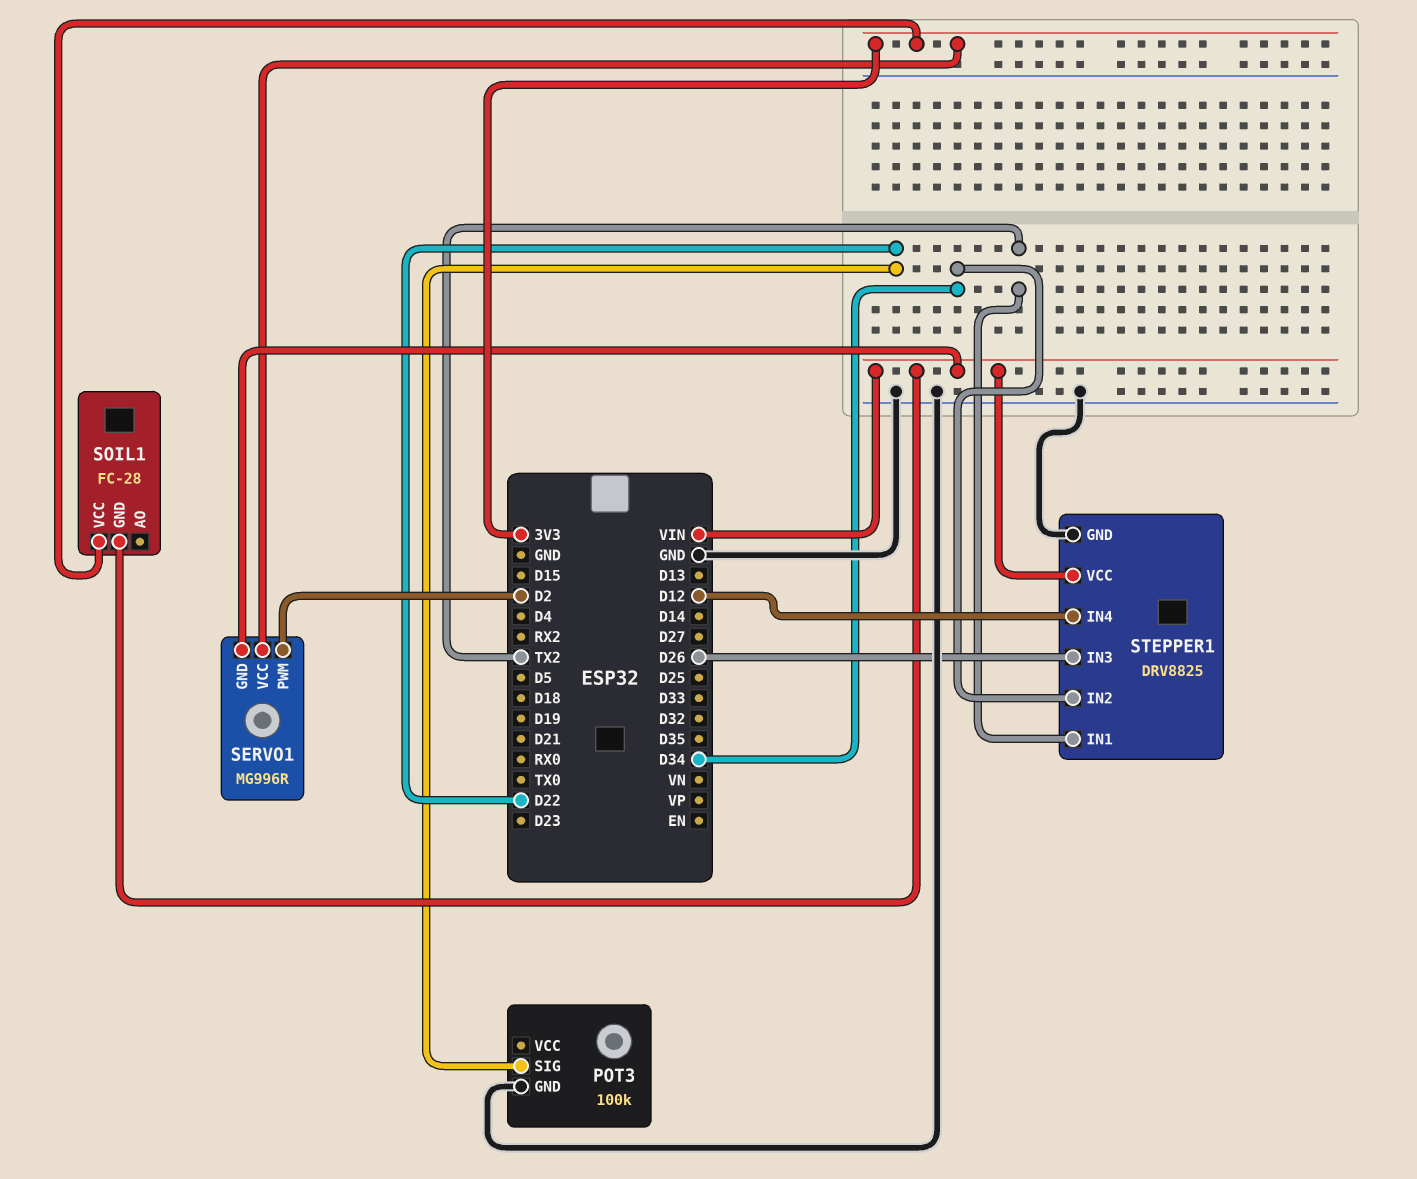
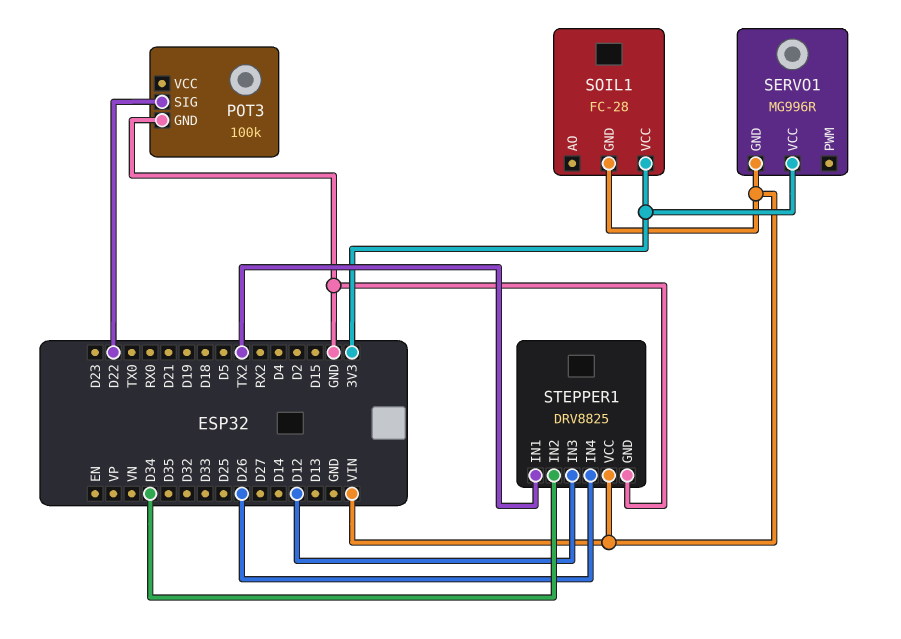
SERVO1 pin PWM: D2 -> none
STEPPER1 pin IN3: D26 -> D12
STEPPER1 pin IN4: D12 -> D26

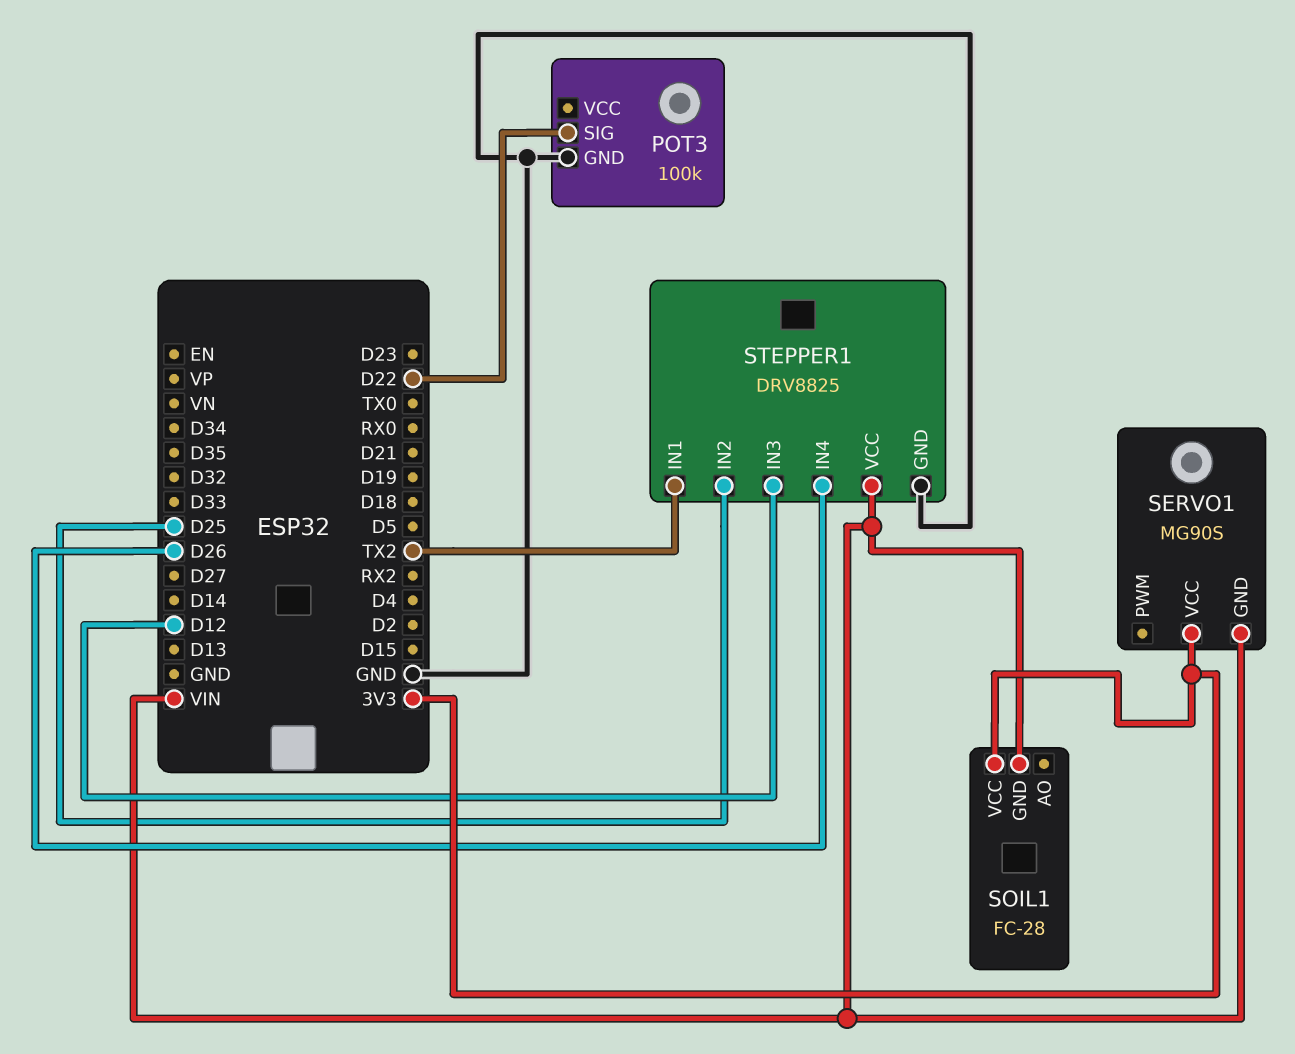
SERVO1: MG996R -> MG90S
STEPPER1 pin IN2: D34 -> D25

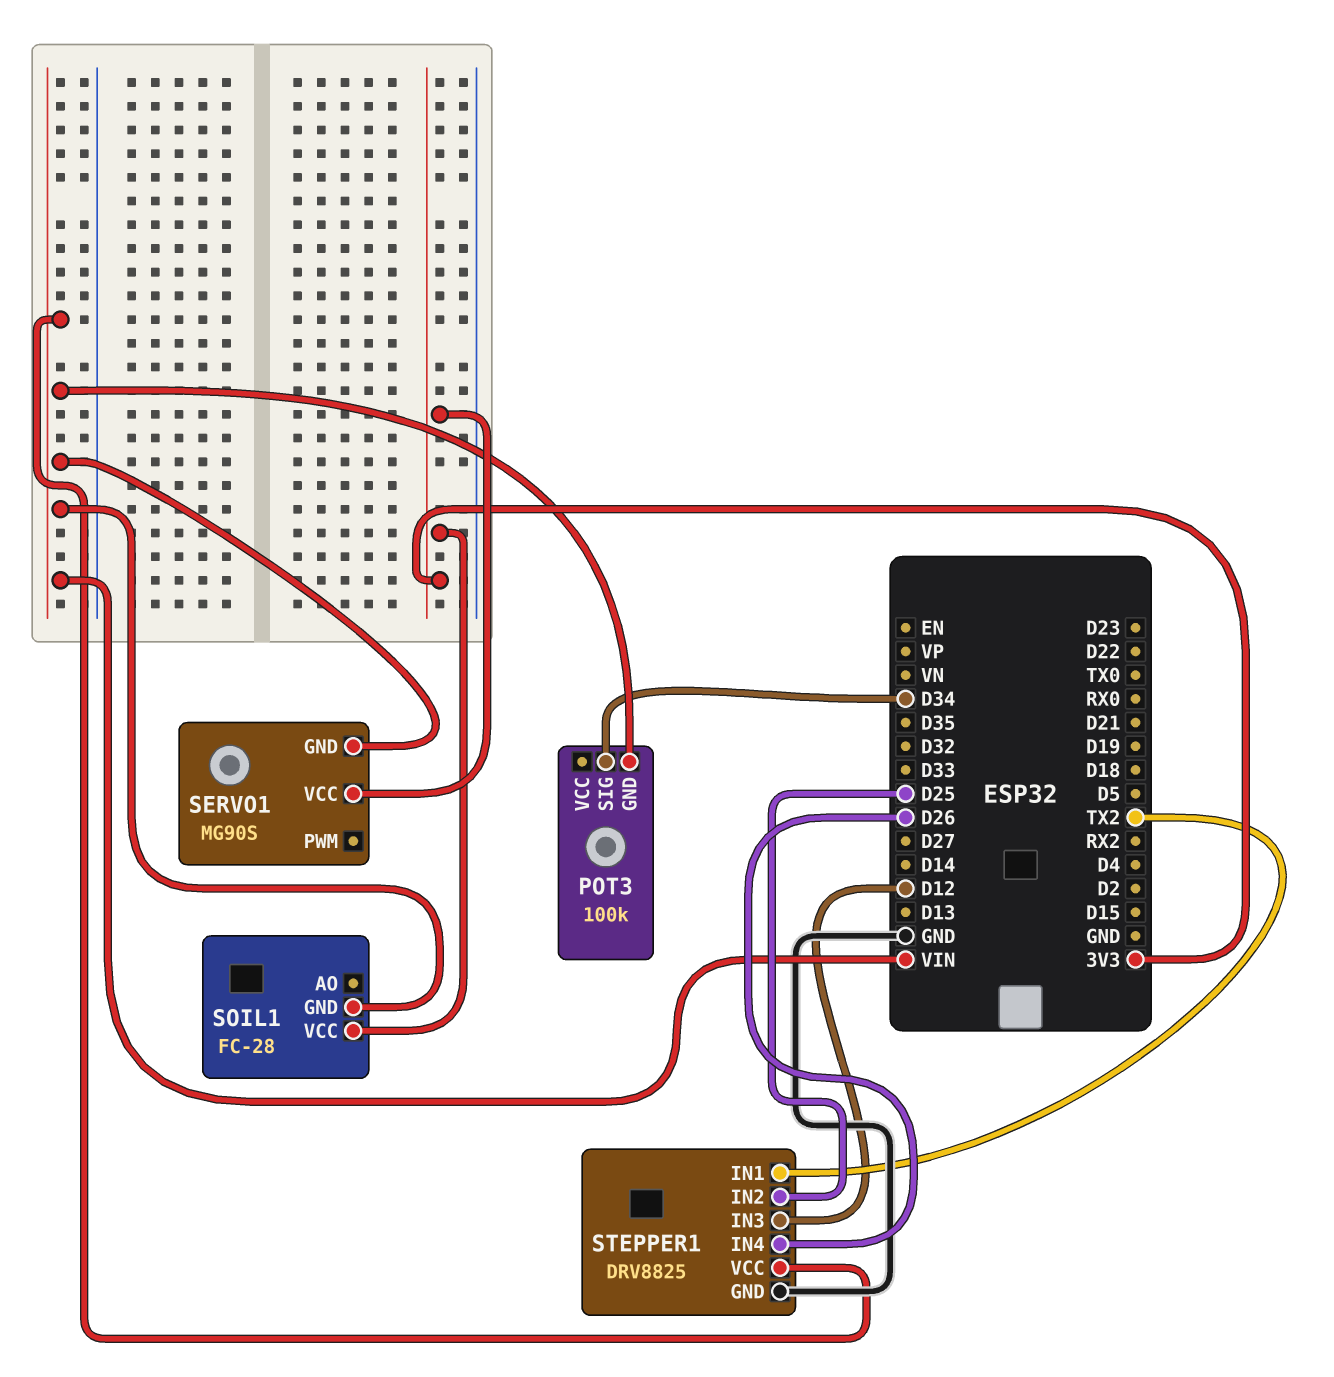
POT3 pin GND: GND -> VIN
POT3 pin SIG: D22 -> D34

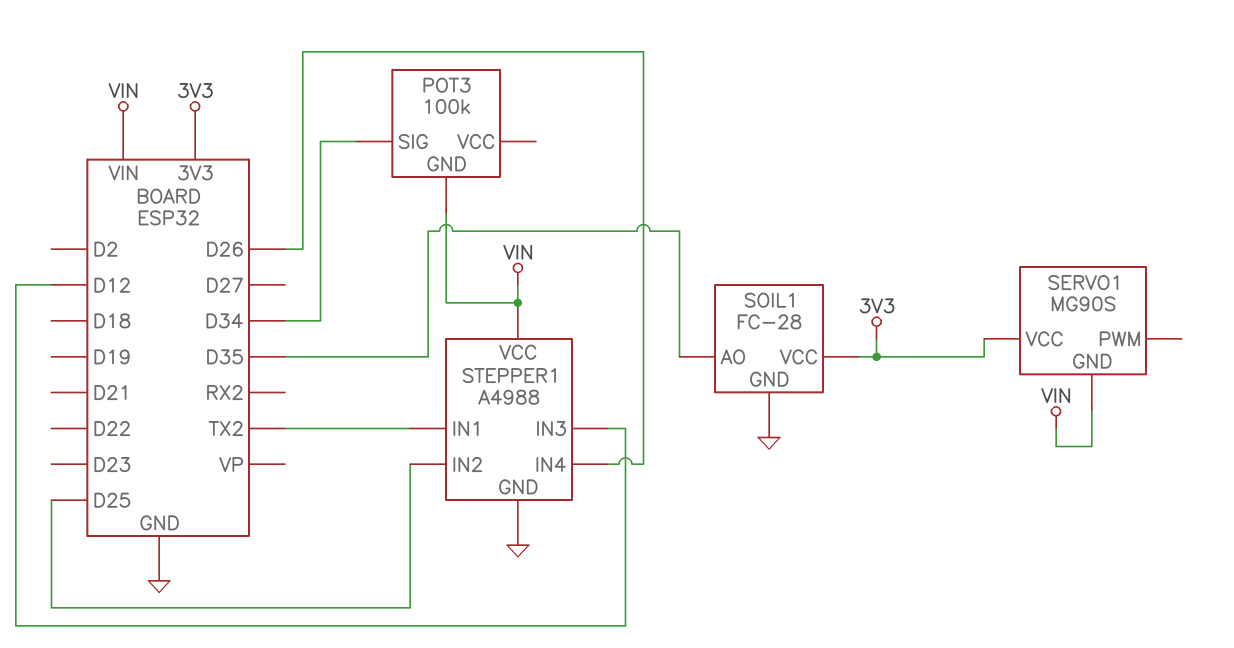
SOIL1 pin AO: none -> D35
SOIL1 pin GND: VIN -> GND
STEPPER1: DRV8825 -> A4988

